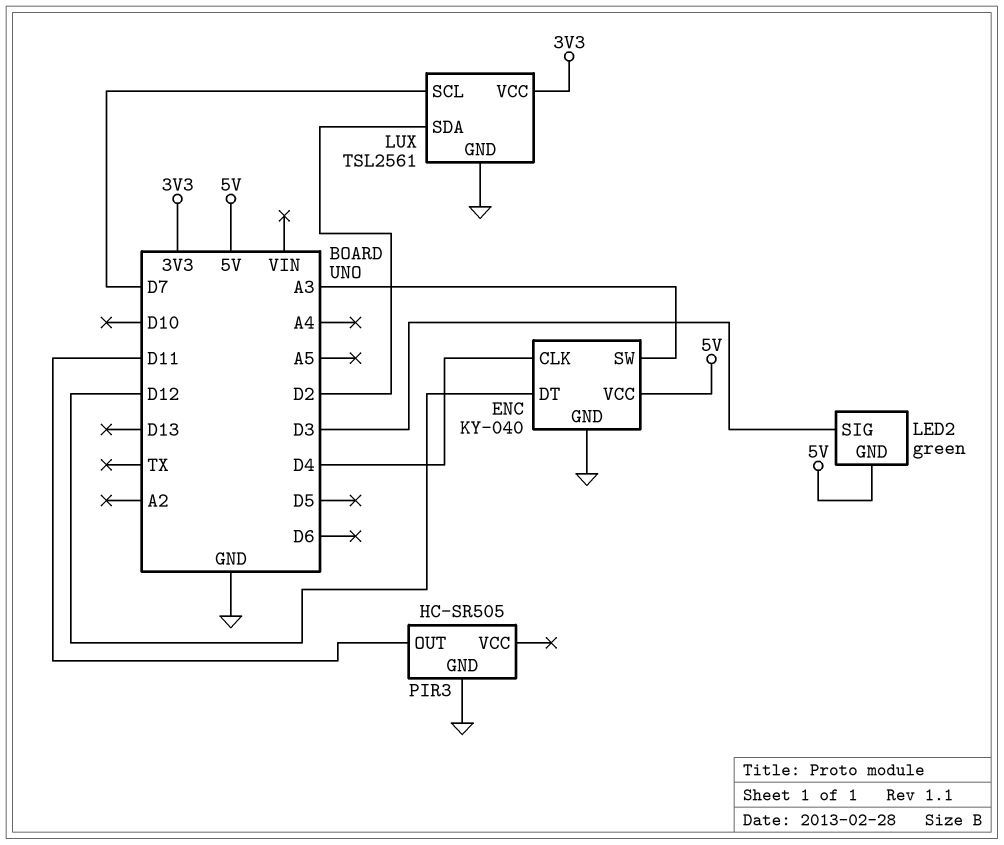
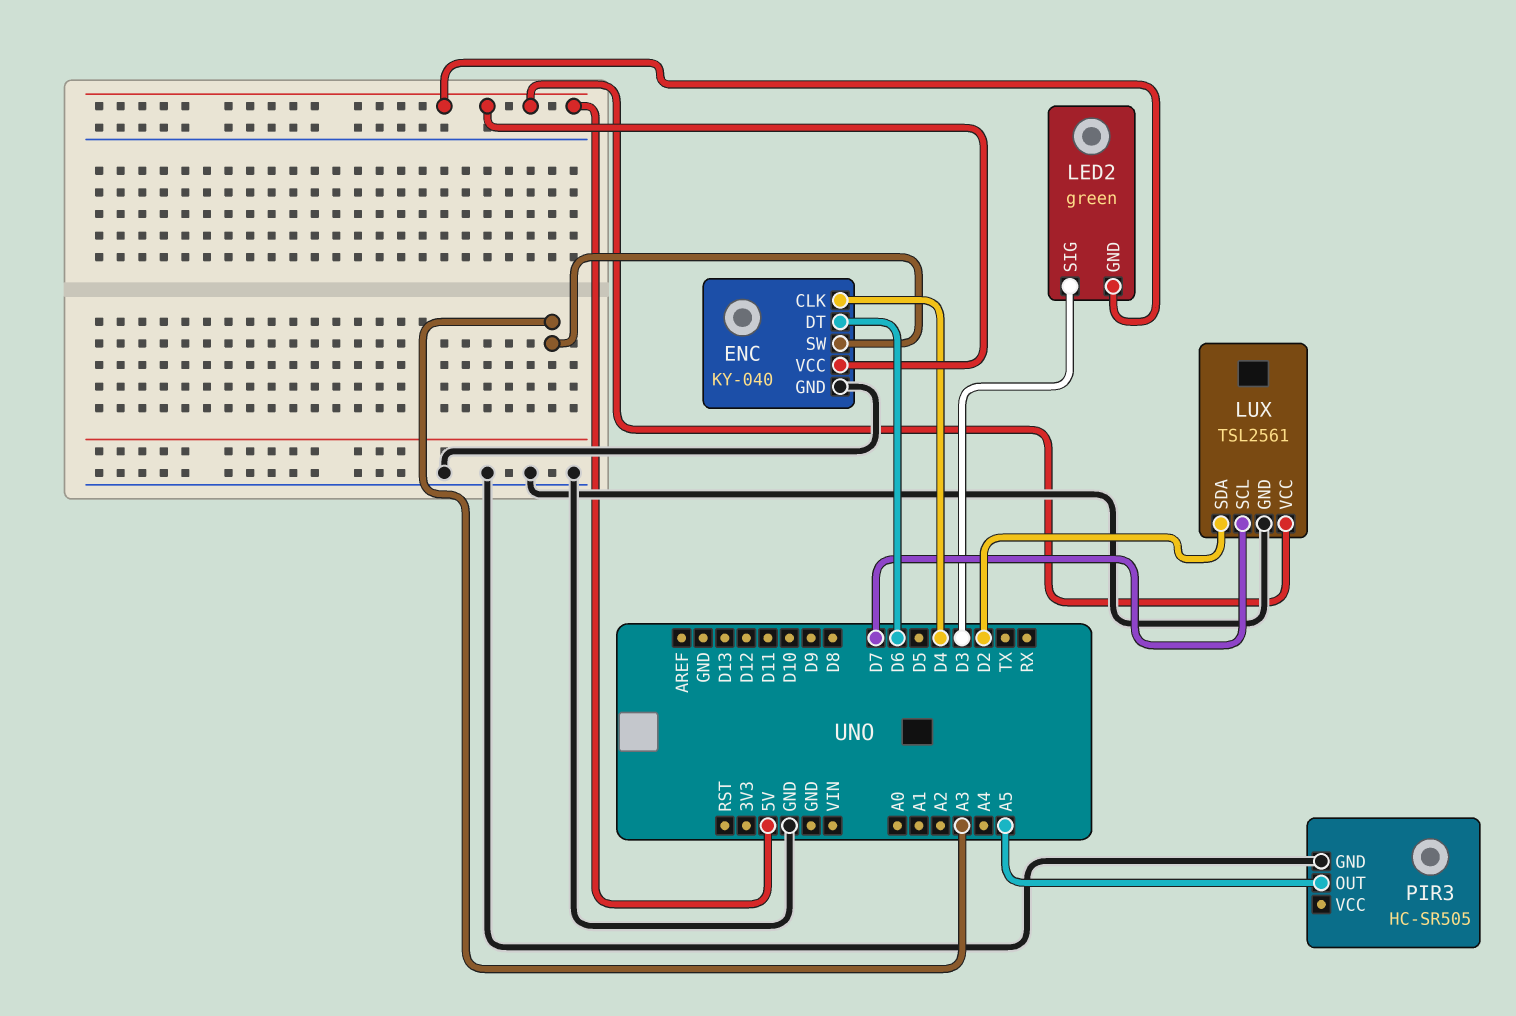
ENC pin DT: D12 -> D6
LUX pin VCC: 3V3 -> 5V
PIR3 pin OUT: D11 -> A5

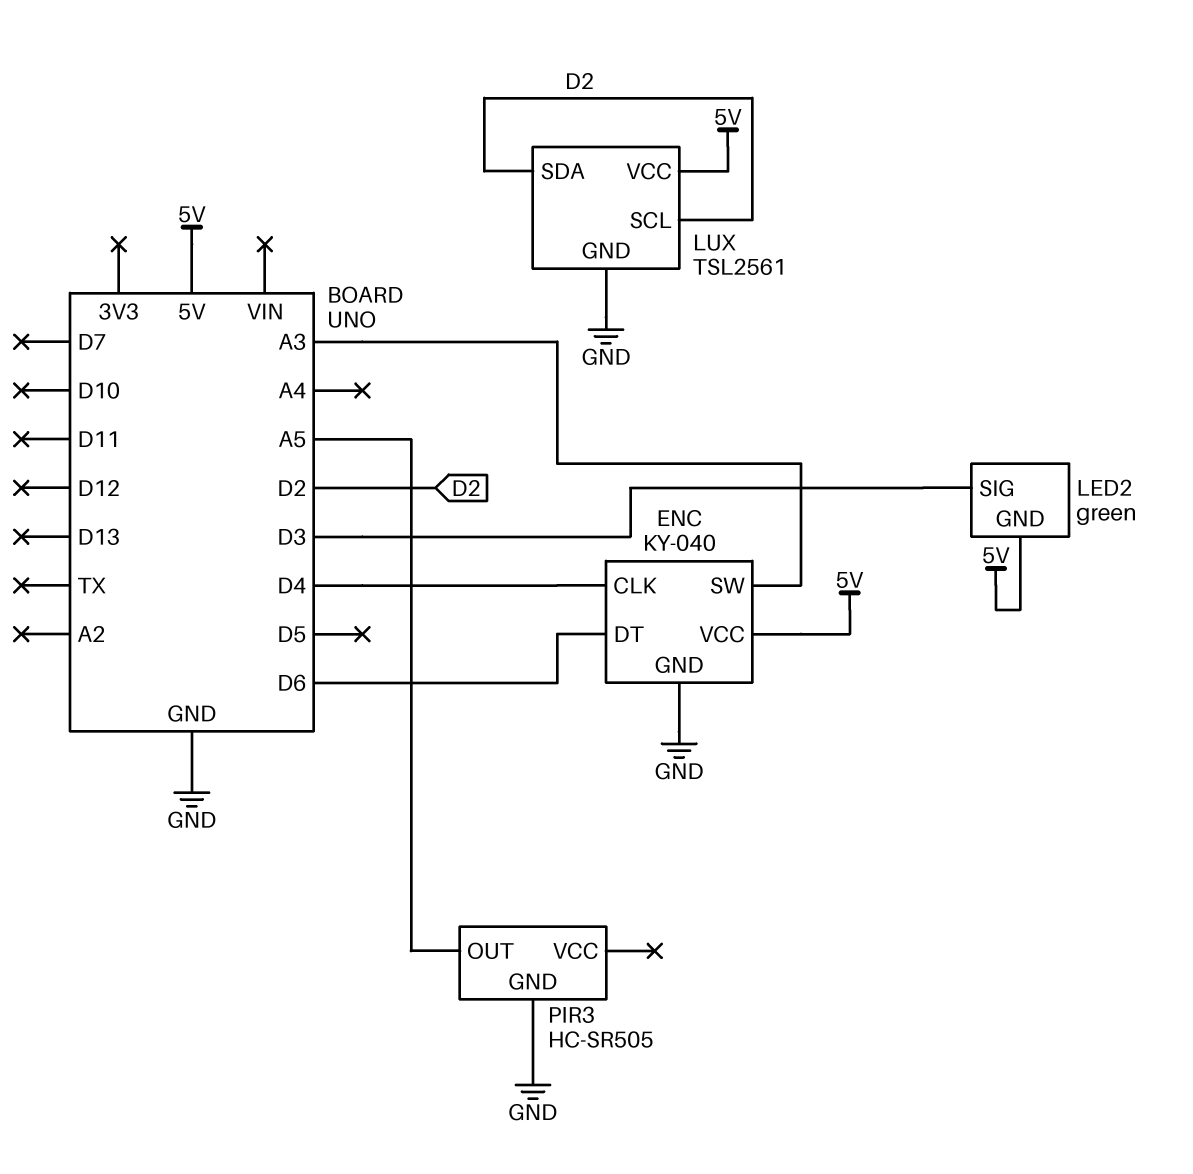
LUX pin SCL: D7 -> D2

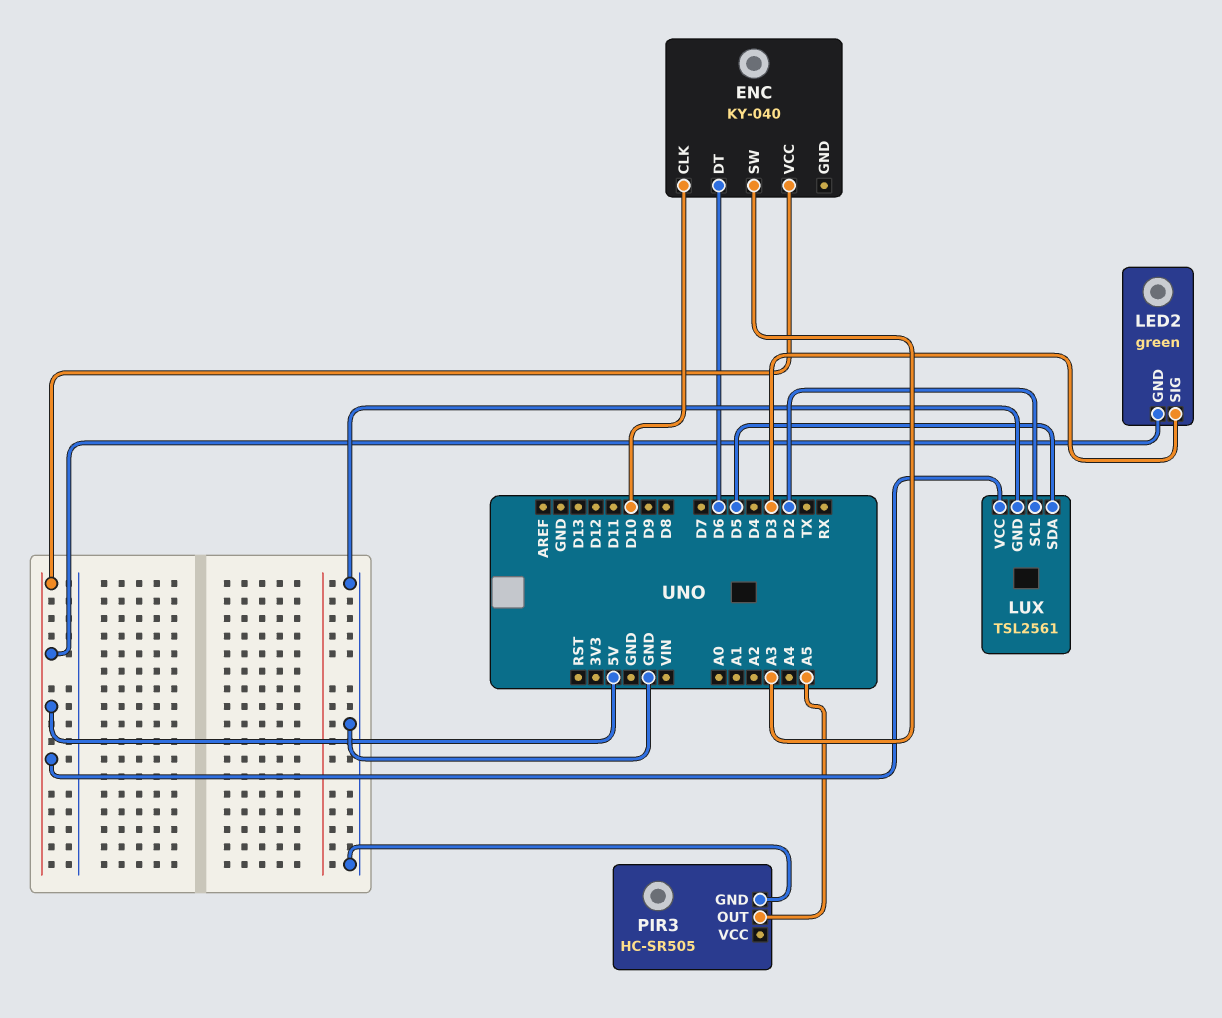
ENC pin CLK: D4 -> D10
ENC pin GND: GND -> none
LUX pin SDA: D2 -> D5

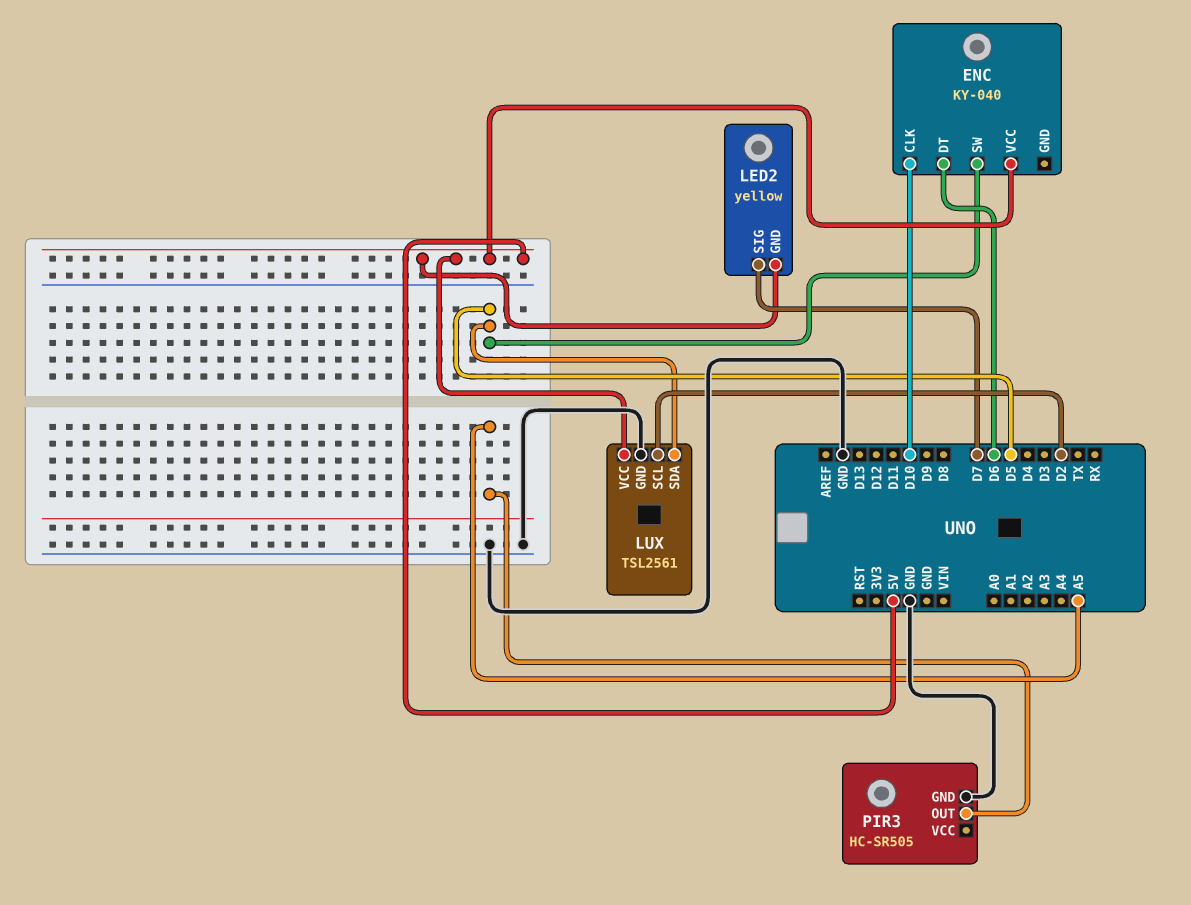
ENC pin SW: A3 -> D5
LED2: green -> yellow
LED2 pin SIG: D3 -> D7

